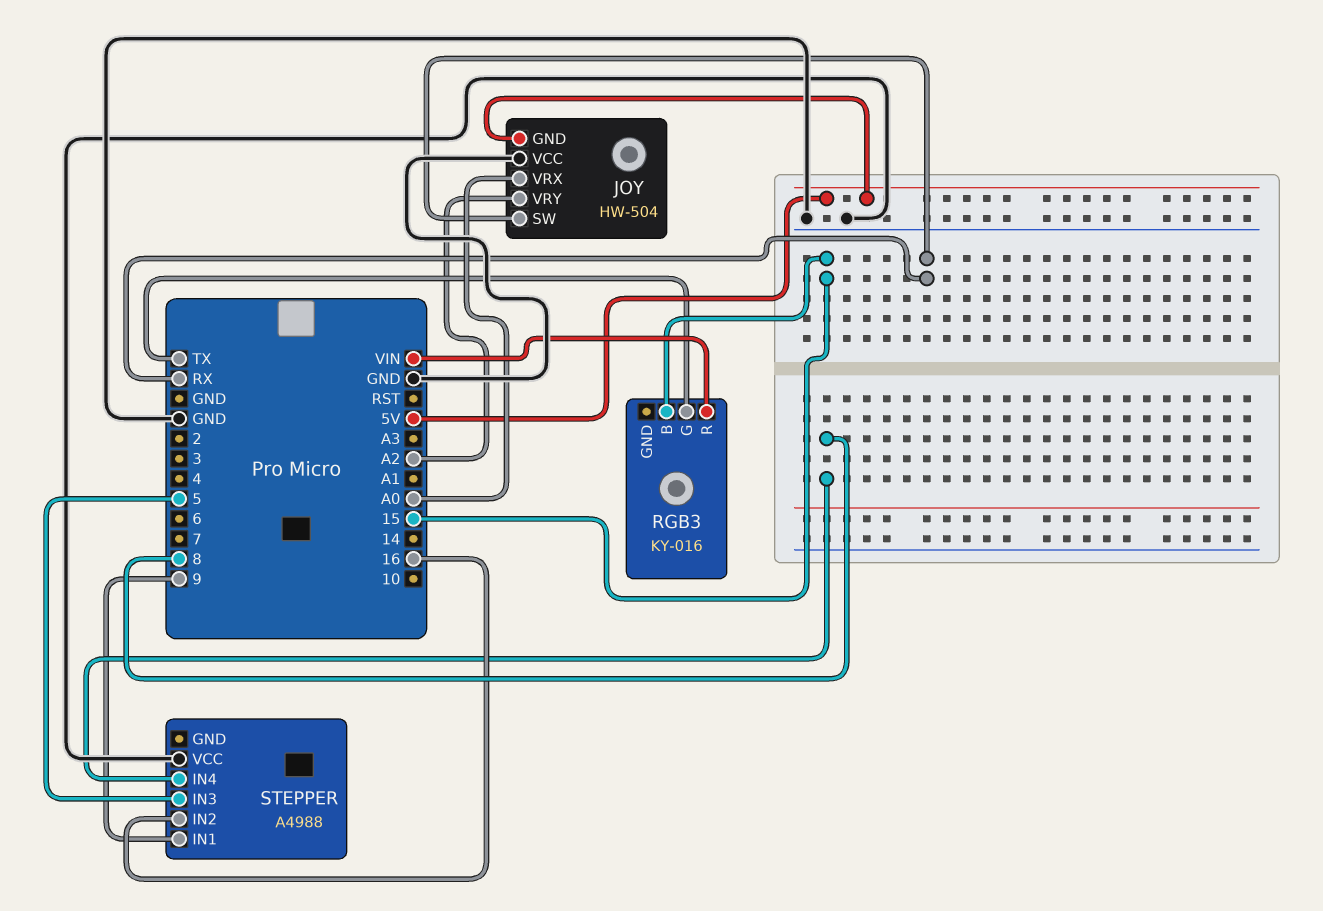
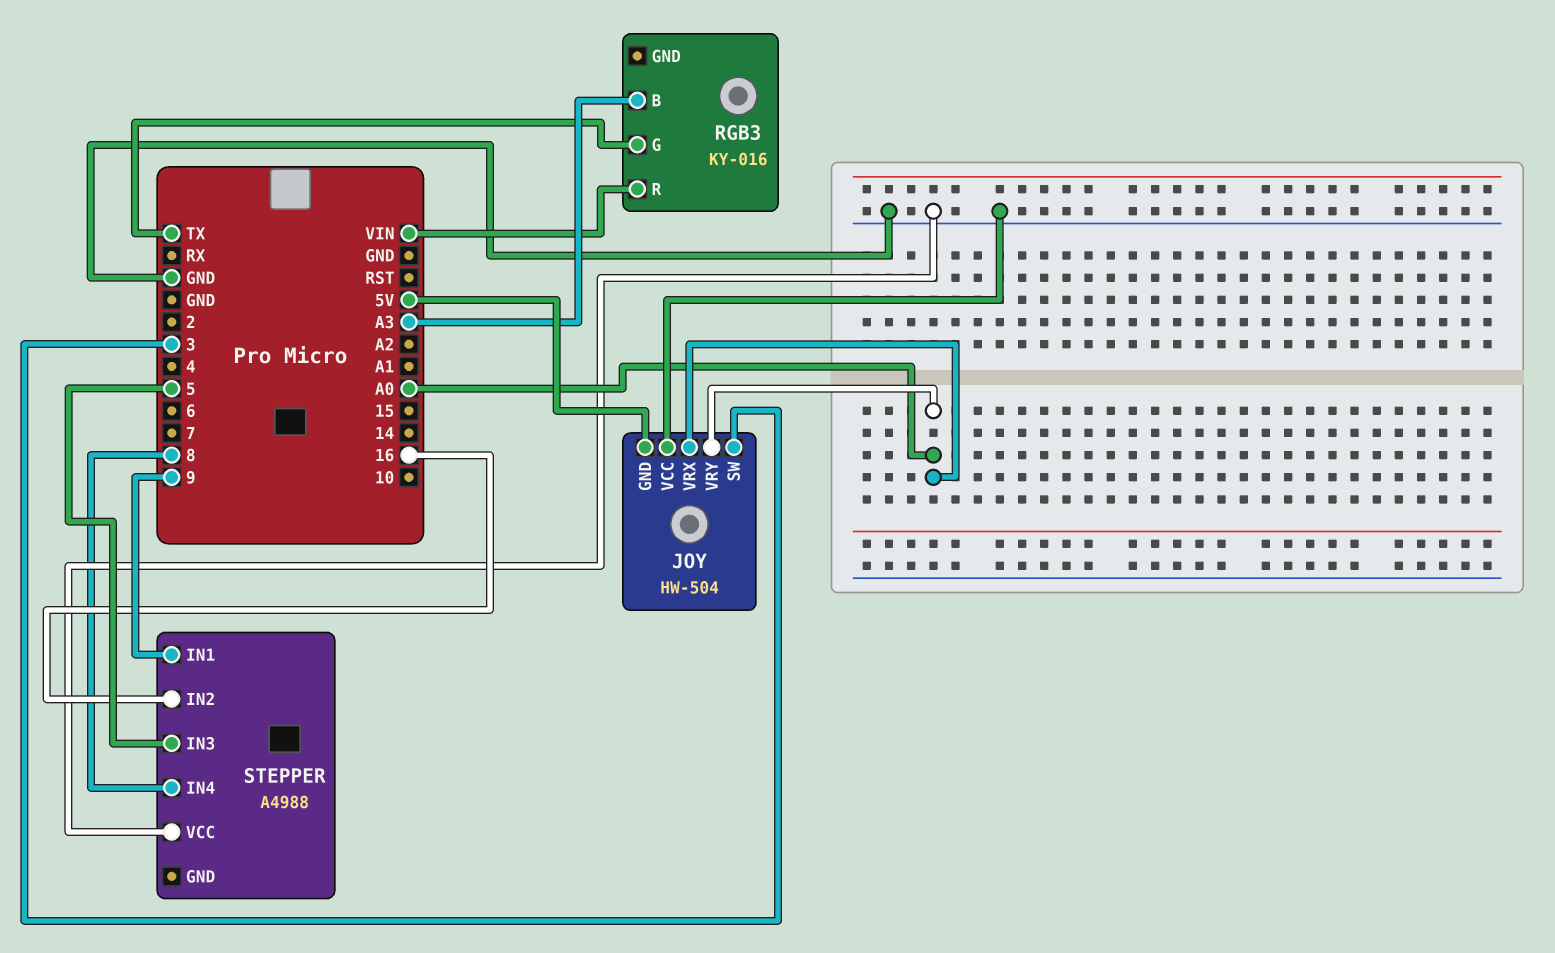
JOY pin SW: RX -> 3
JOY pin VRY: A2 -> A0
RGB3 pin B: 15 -> A3

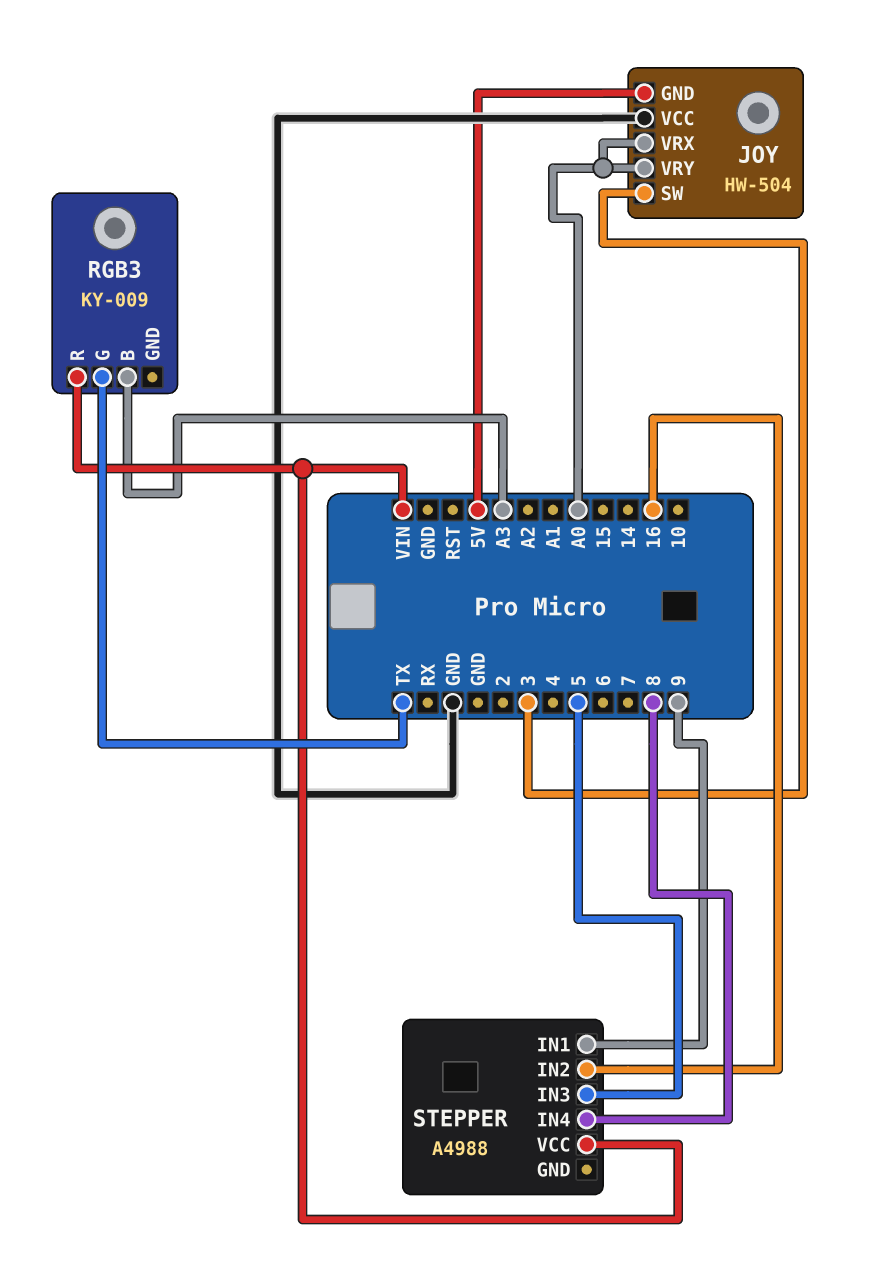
RGB3: KY-016 -> KY-009
STEPPER pin VCC: GND -> VIN

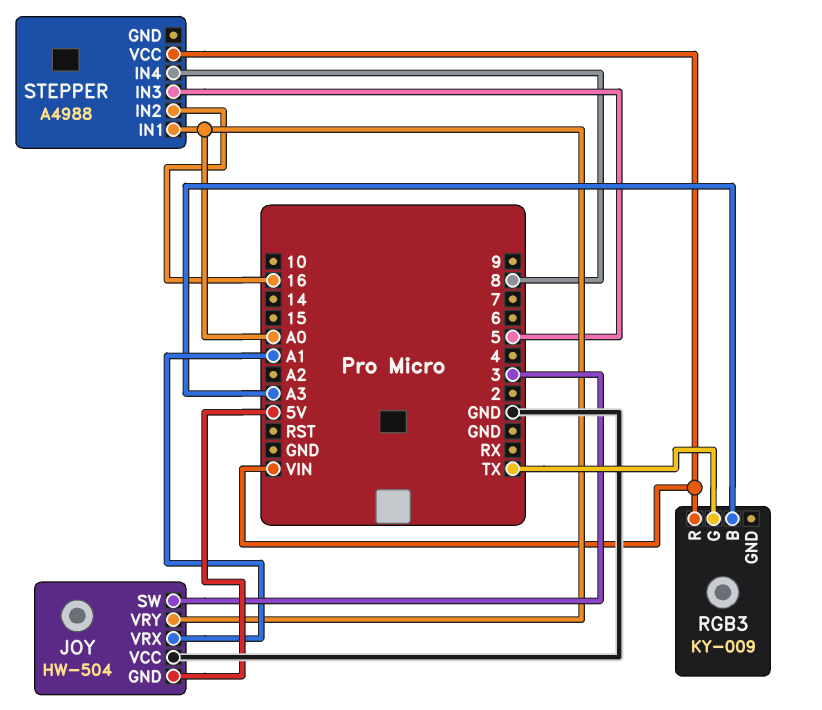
JOY pin VRX: A0 -> A1
STEPPER pin IN1: 9 -> A0

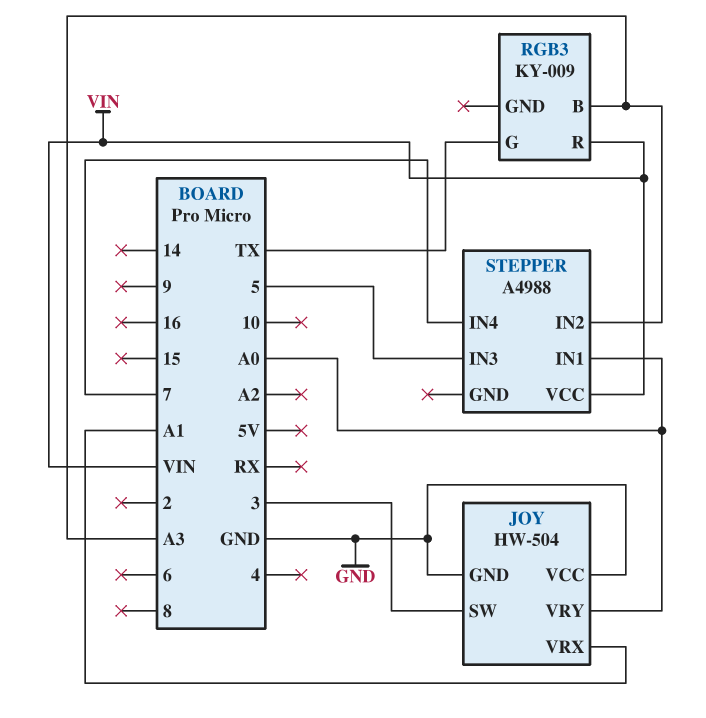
JOY pin GND: 5V -> GND
STEPPER pin IN2: 16 -> A3
STEPPER pin IN4: 8 -> 7

